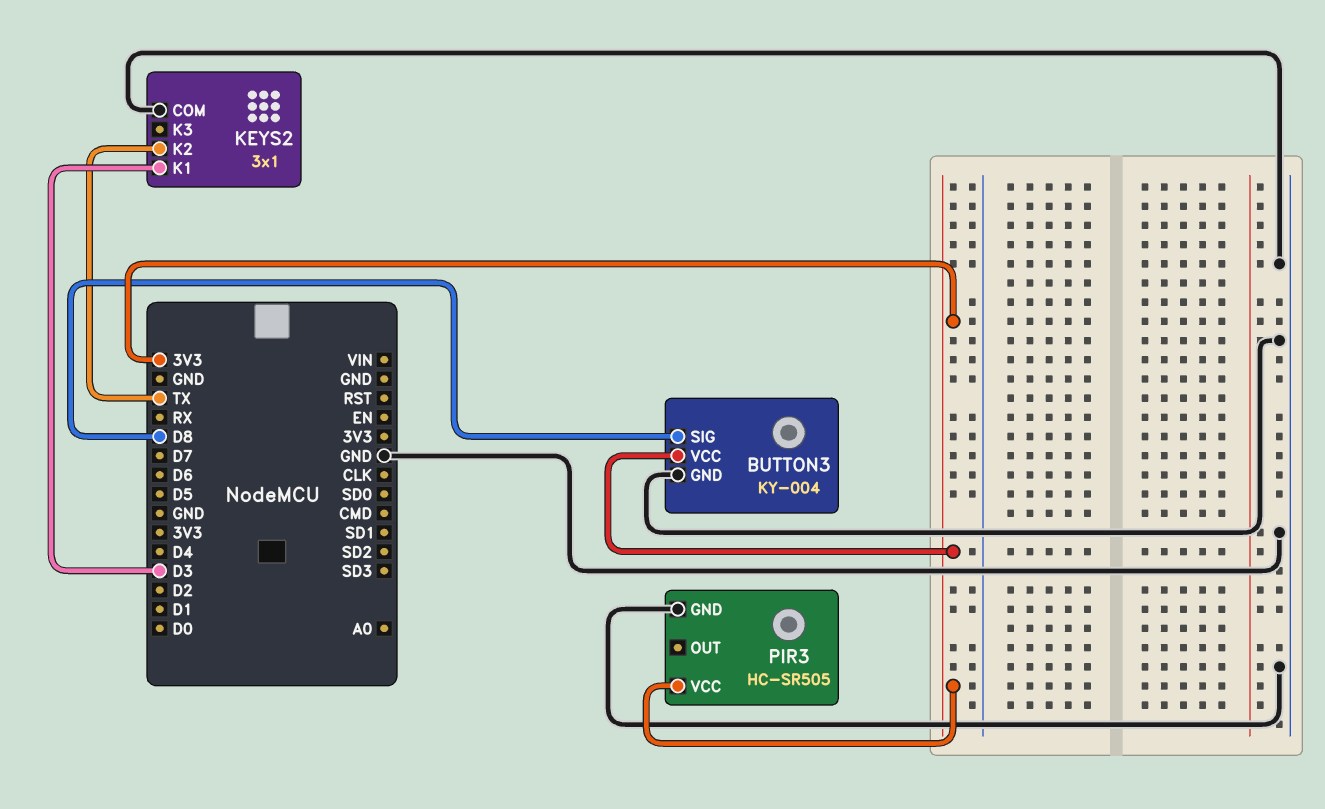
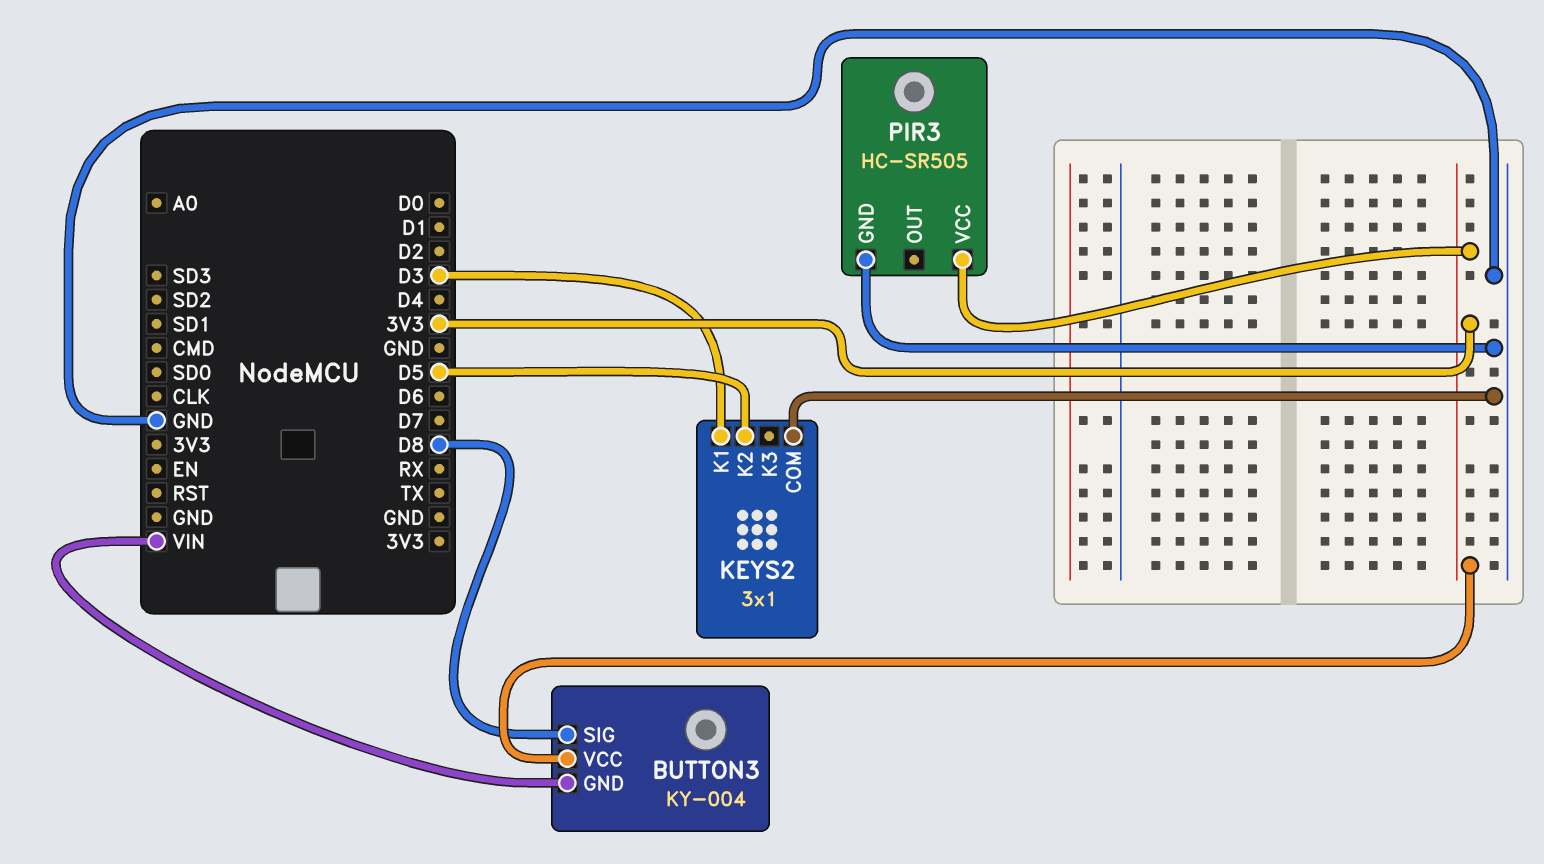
BUTTON3 pin GND: GND -> VIN
KEYS2 pin K2: TX -> D5

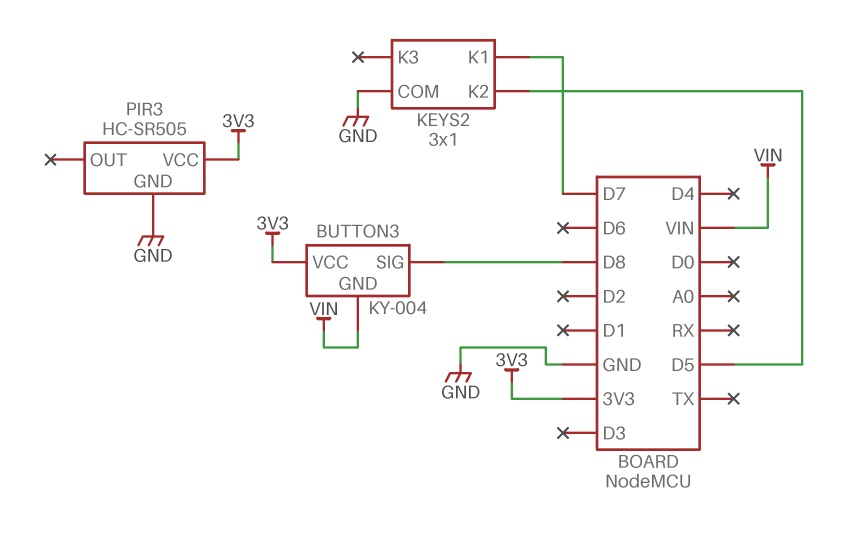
KEYS2 pin K1: D3 -> D7

